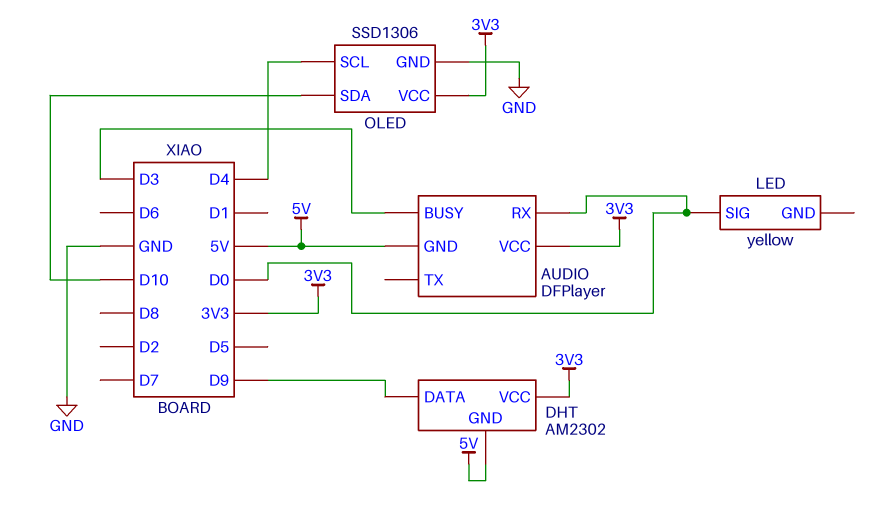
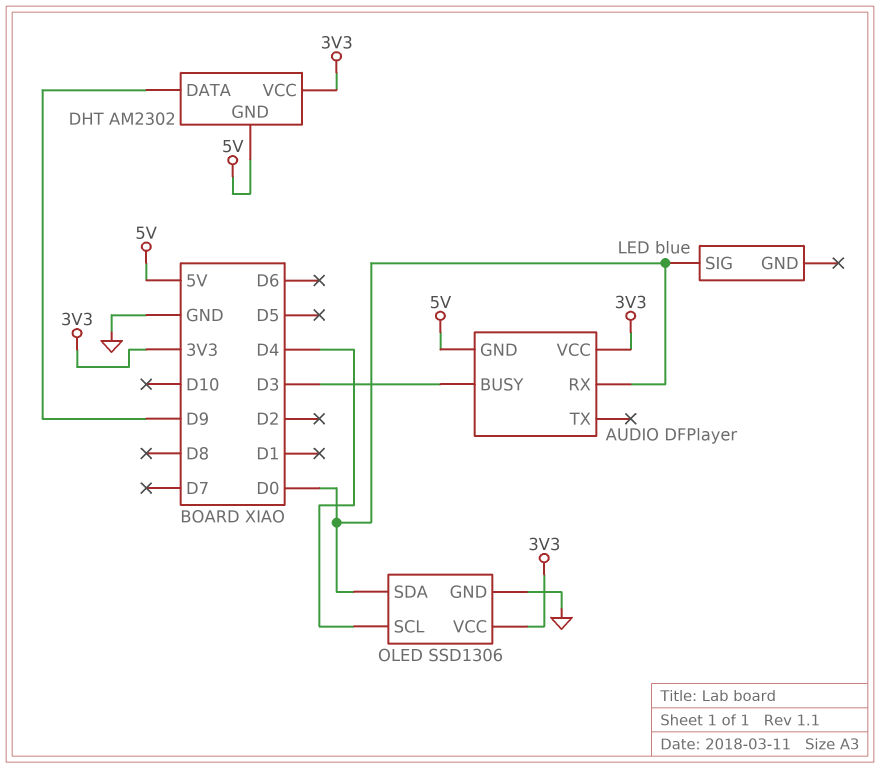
LED: yellow -> blue
OLED pin SDA: D10 -> D0

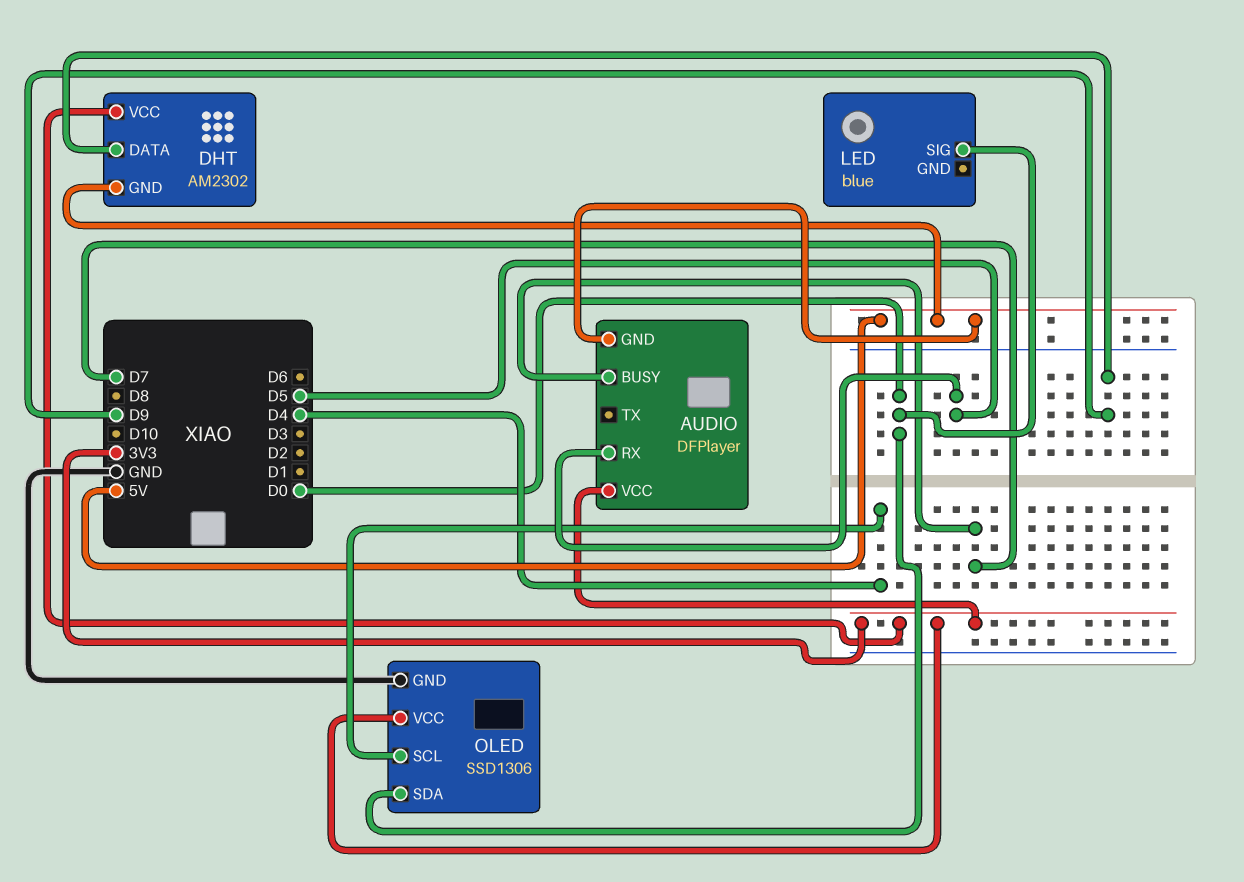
AUDIO pin BUSY: D3 -> D7
AUDIO pin RX: D0 -> D5

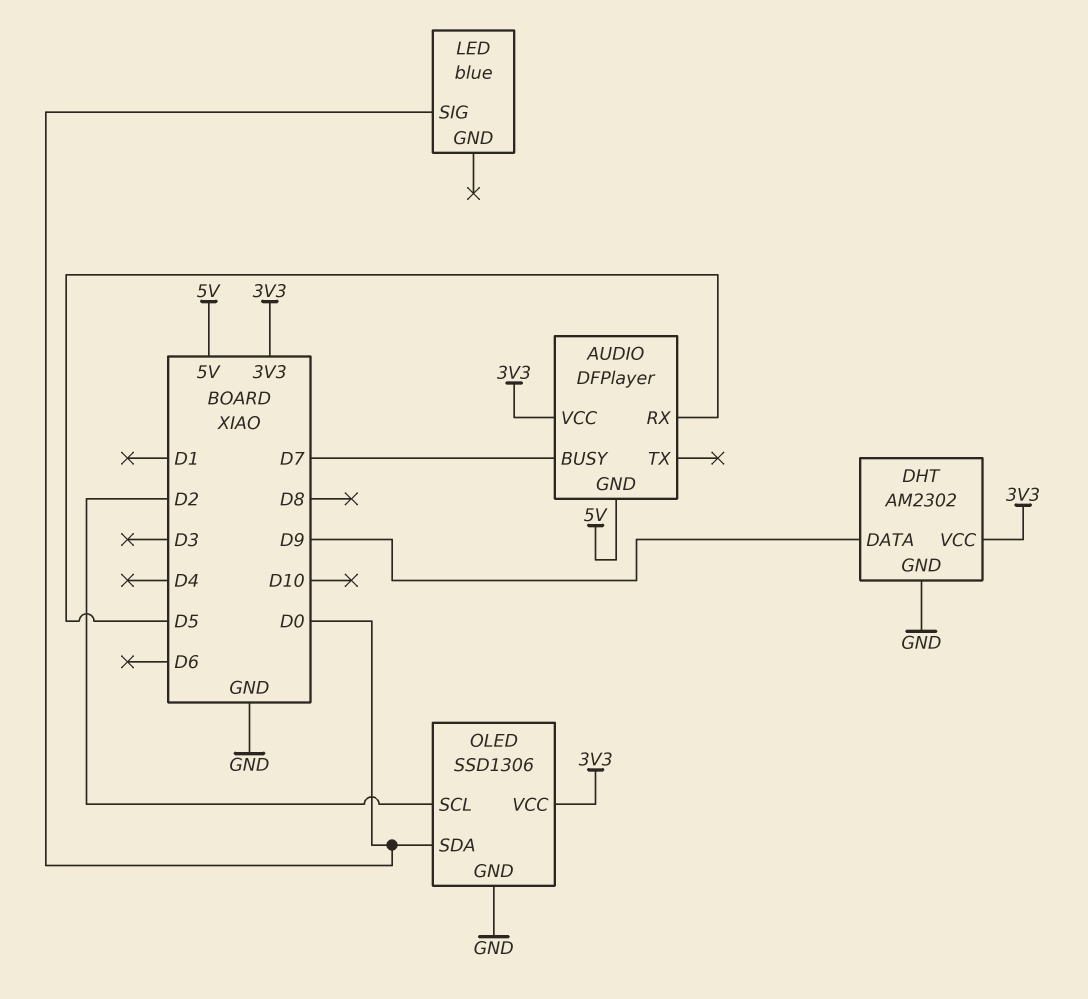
DHT pin GND: 5V -> GND
OLED pin SCL: D4 -> D2

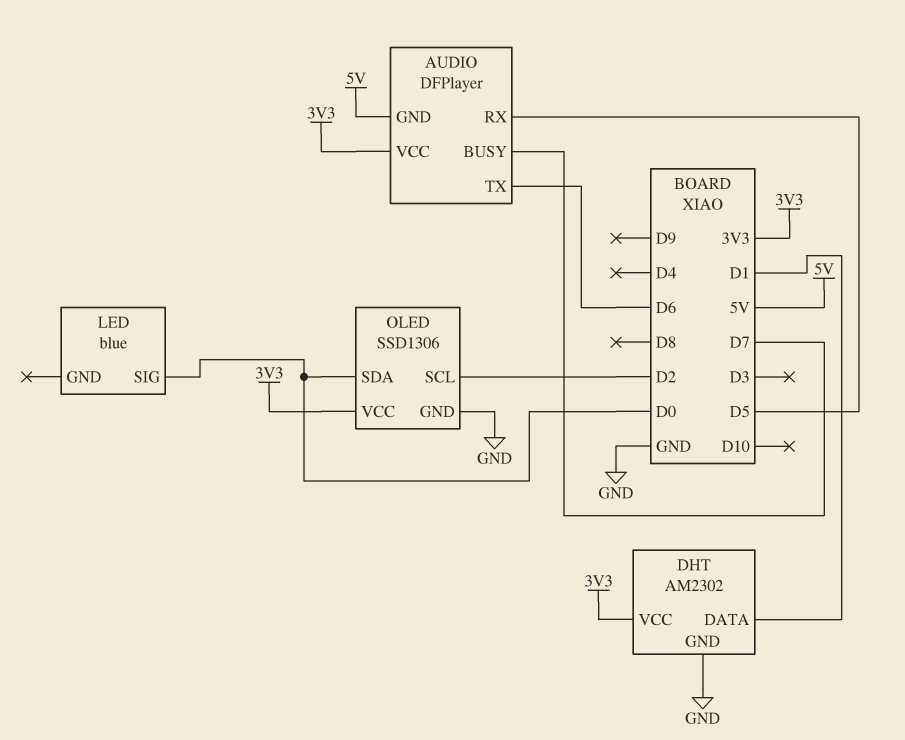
AUDIO pin TX: none -> D6
DHT pin DATA: D9 -> D1

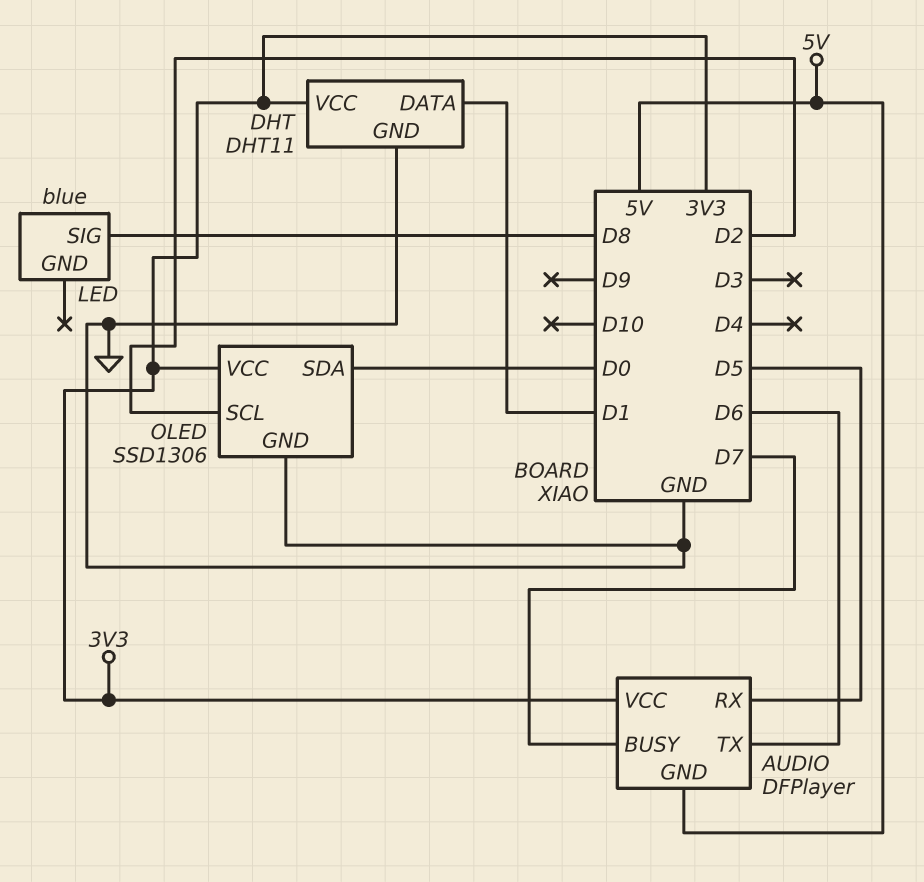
DHT: AM2302 -> DHT11
LED pin SIG: D0 -> D8

